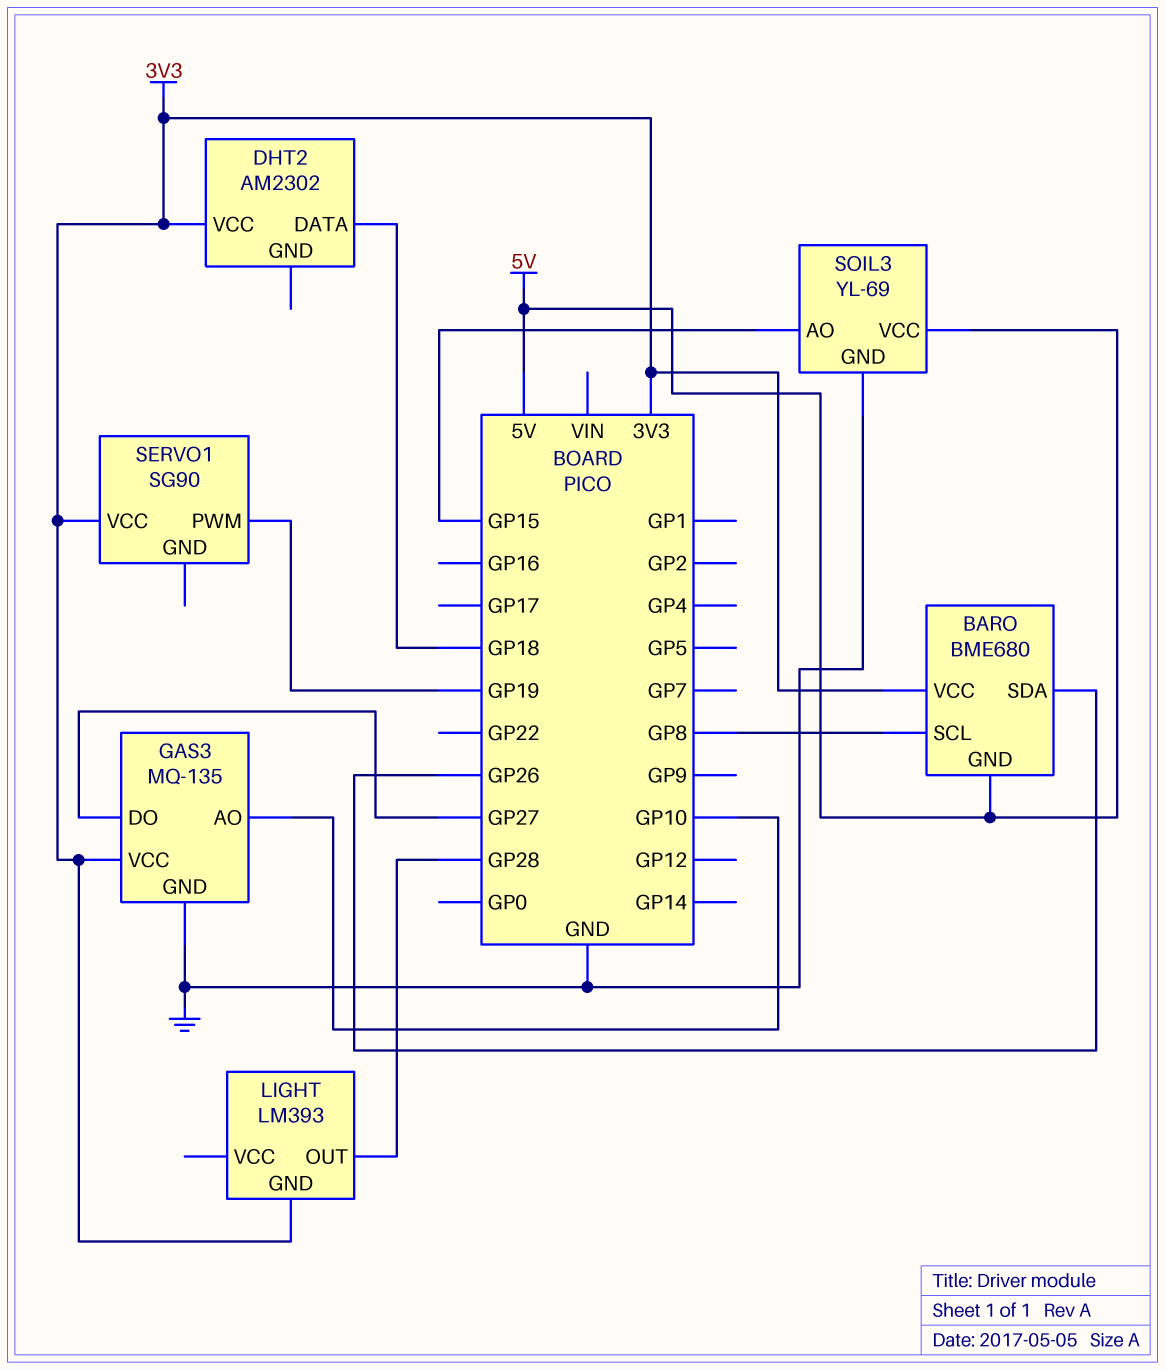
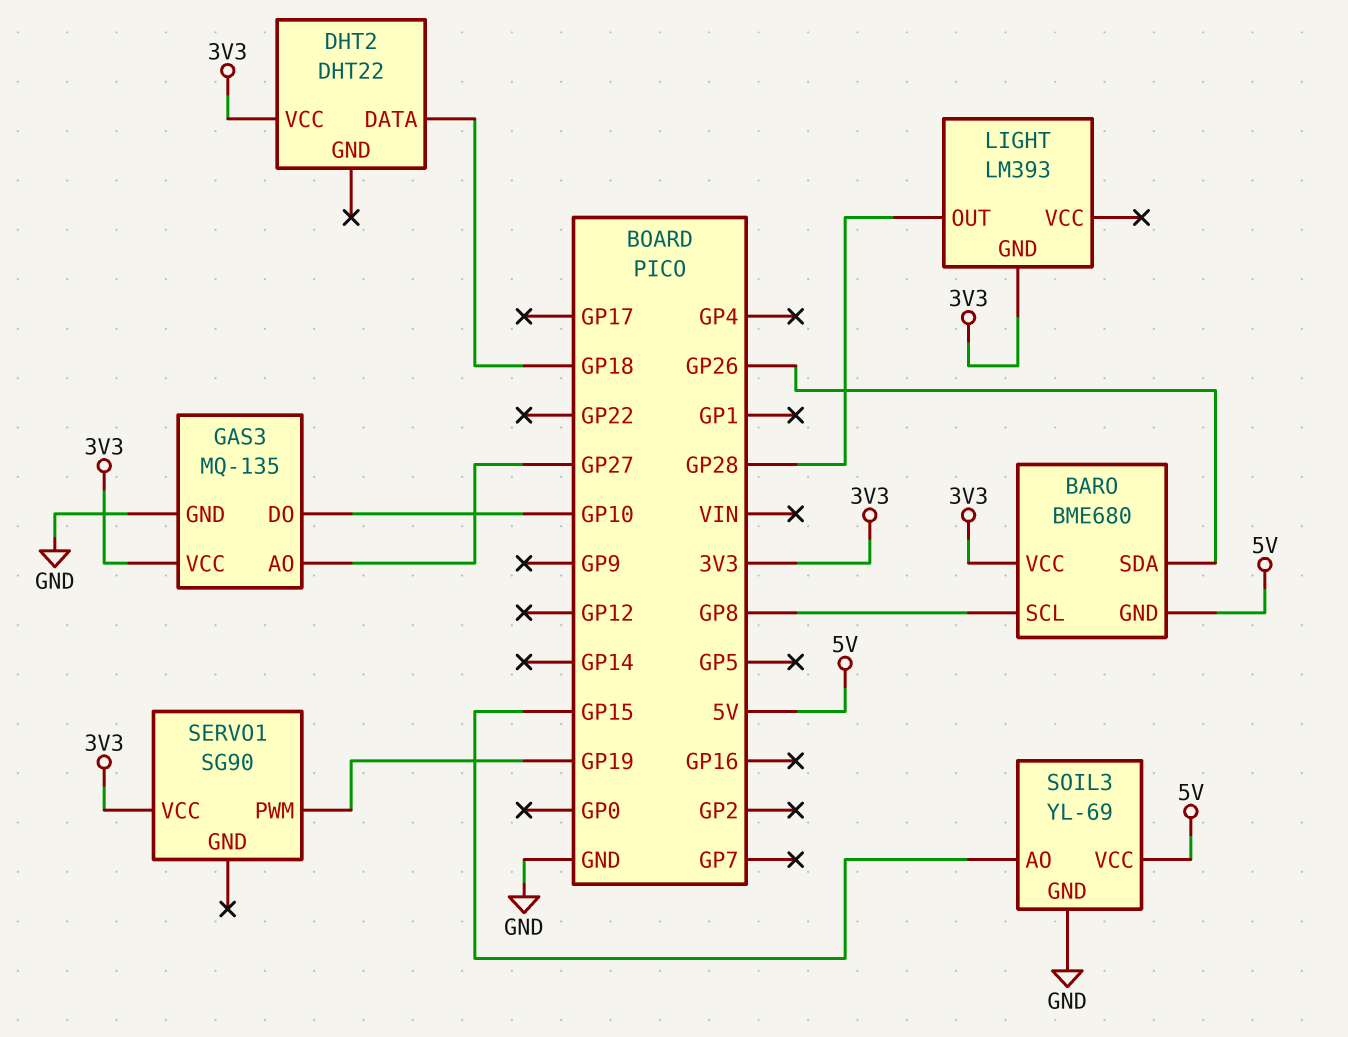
DHT2: AM2302 -> DHT22
GAS3 pin AO: GP10 -> GP27
GAS3 pin DO: GP27 -> GP10

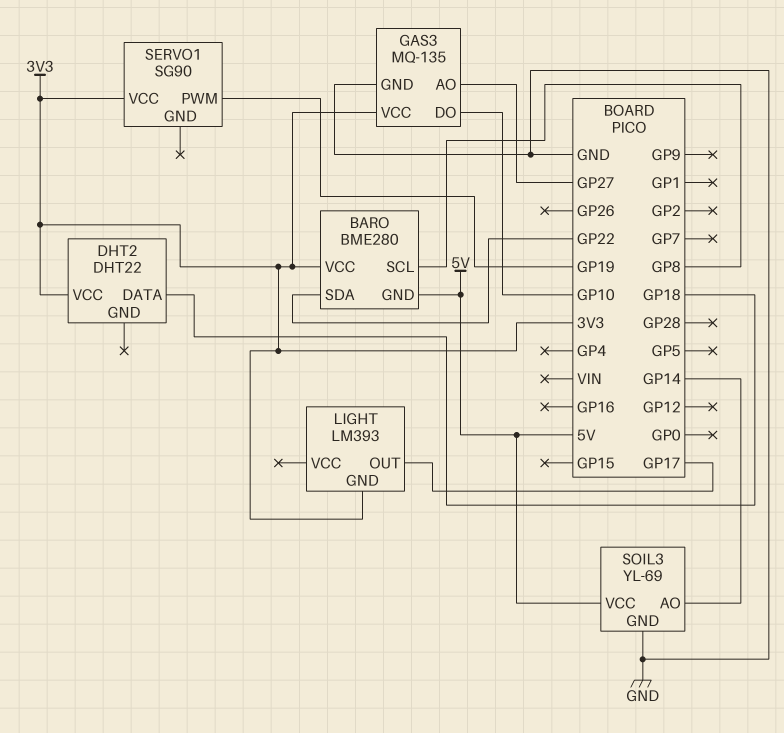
BARO: BME680 -> BME280
BARO pin SDA: GP26 -> GP22
LIGHT pin OUT: GP28 -> GP17
SOIL3 pin AO: GP15 -> GP14

